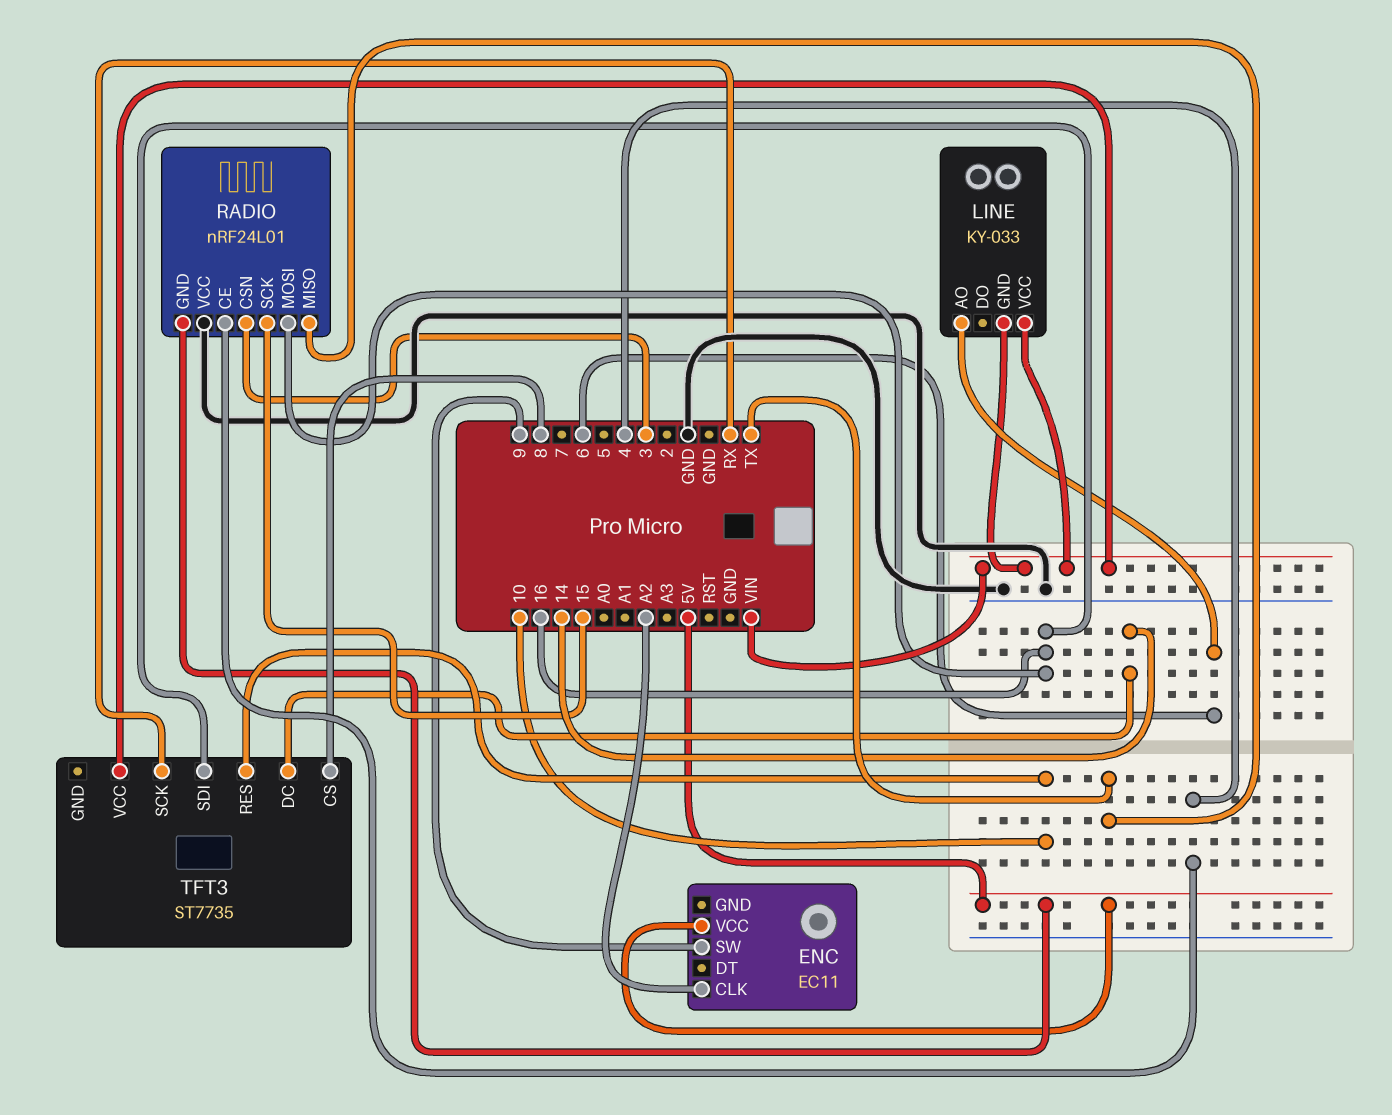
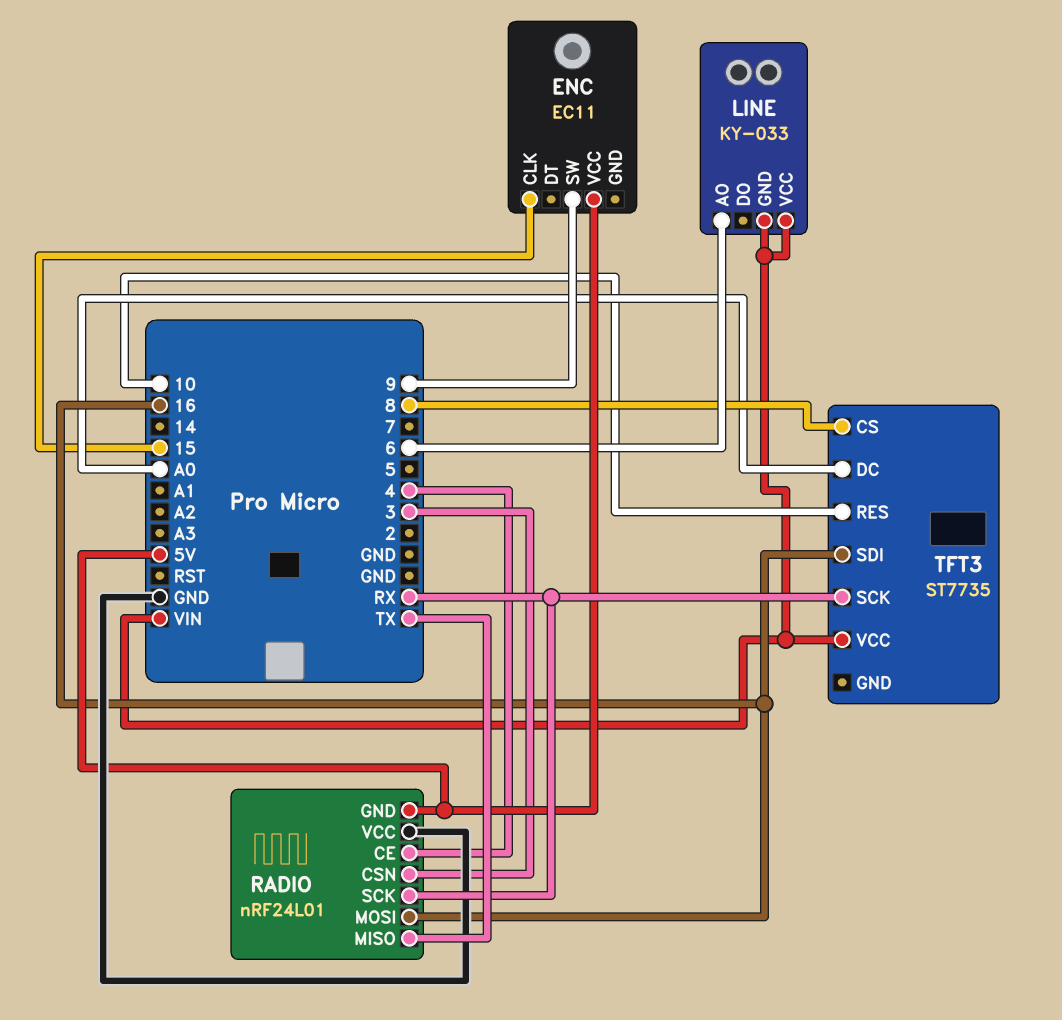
ENC pin CLK: A2 -> 15
RADIO pin SCK: 15 -> RX
TFT3 pin DC: 14 -> A0

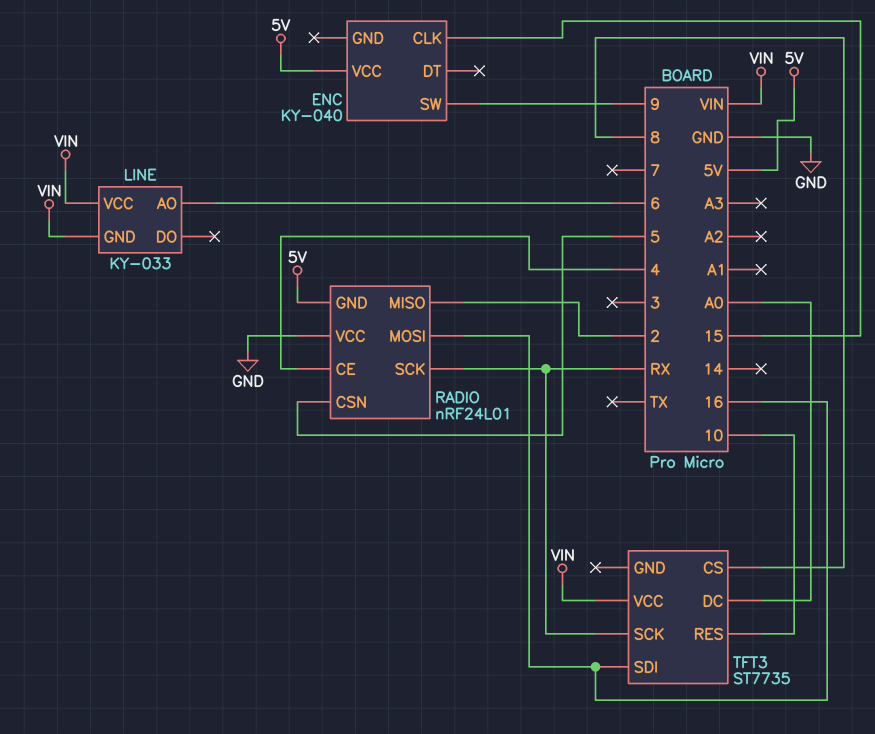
ENC: EC11 -> KY-040
RADIO pin CSN: 3 -> 5
RADIO pin MISO: TX -> 2

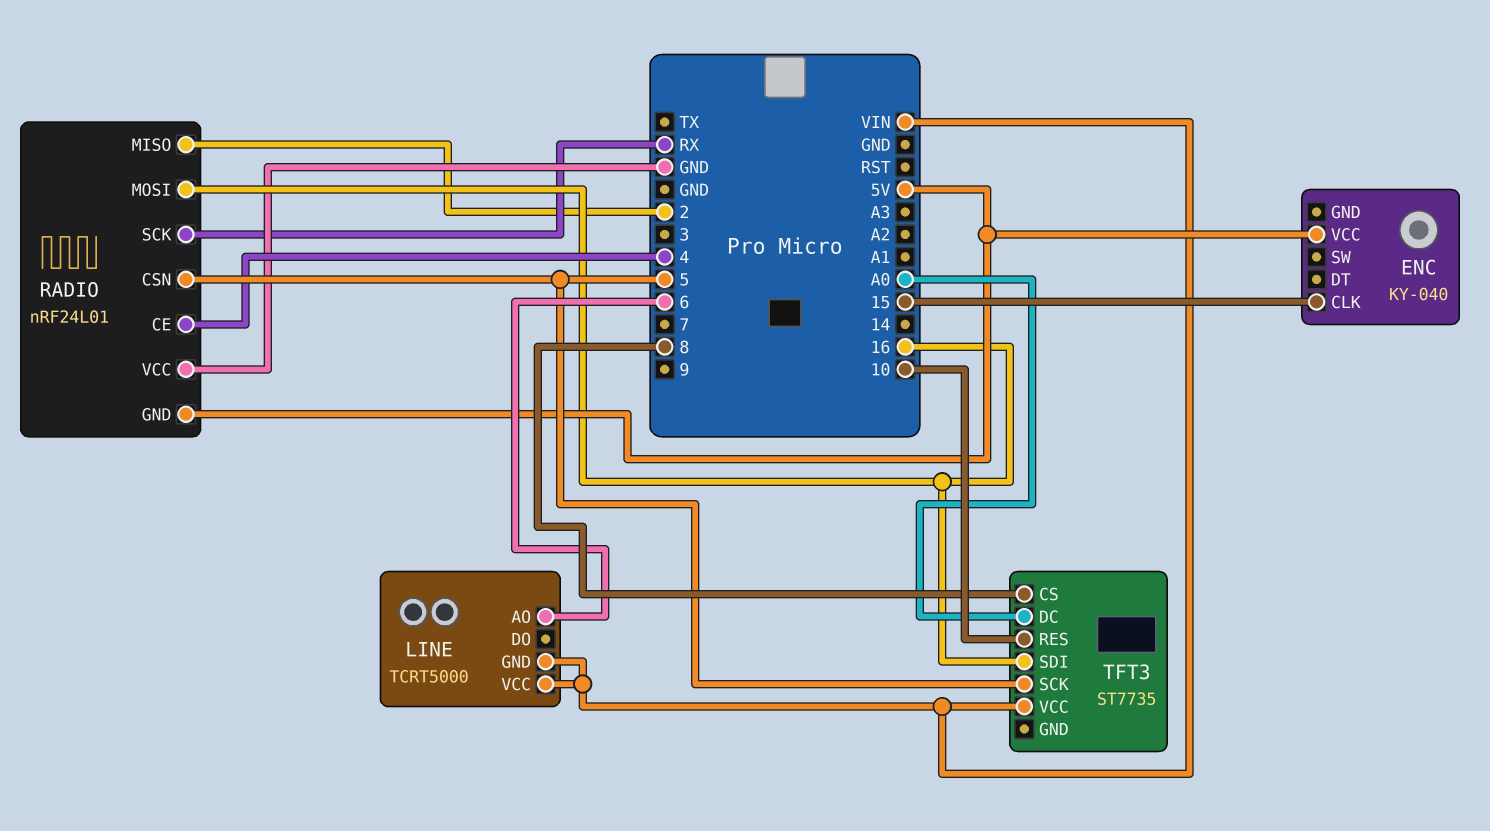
ENC pin SW: 9 -> none
LINE: KY-033 -> TCRT5000
TFT3 pin SCK: RX -> 5

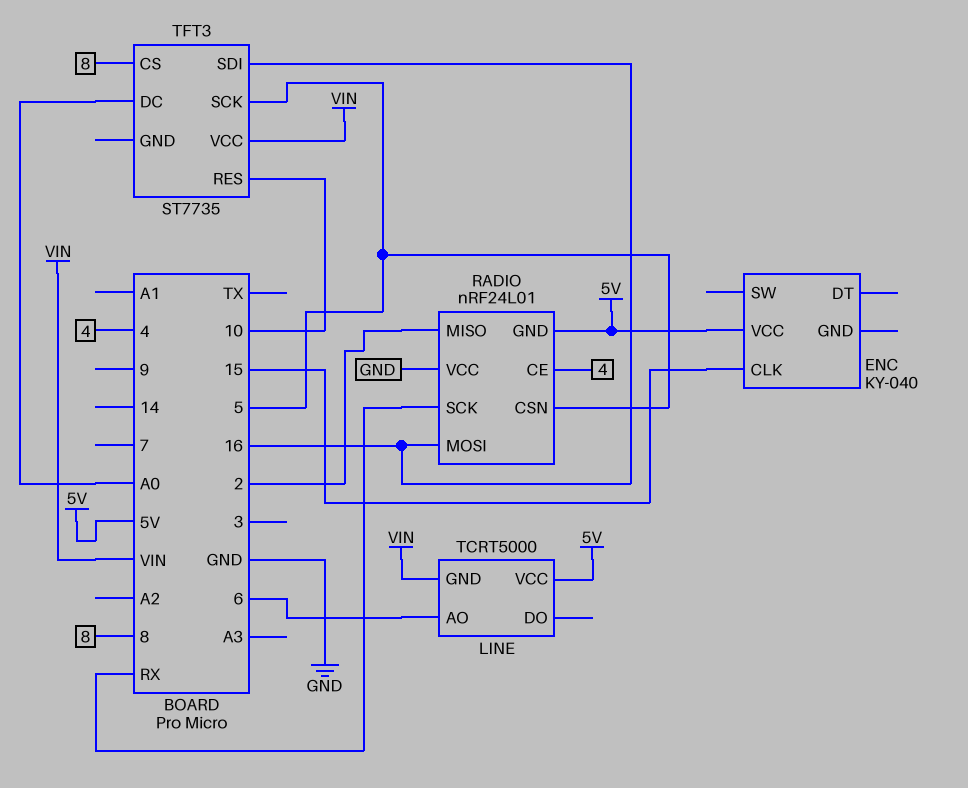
LINE pin VCC: VIN -> 5V

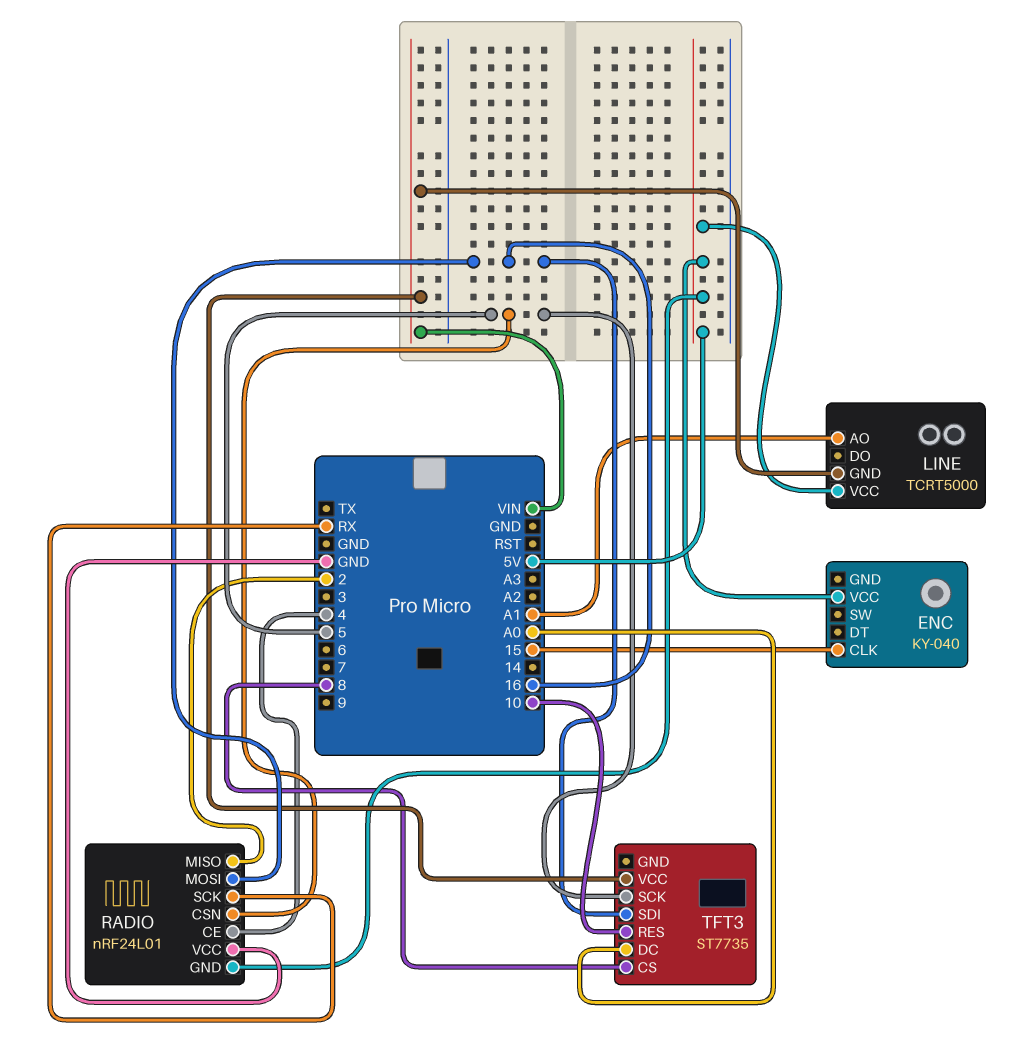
LINE pin AO: 6 -> A1

